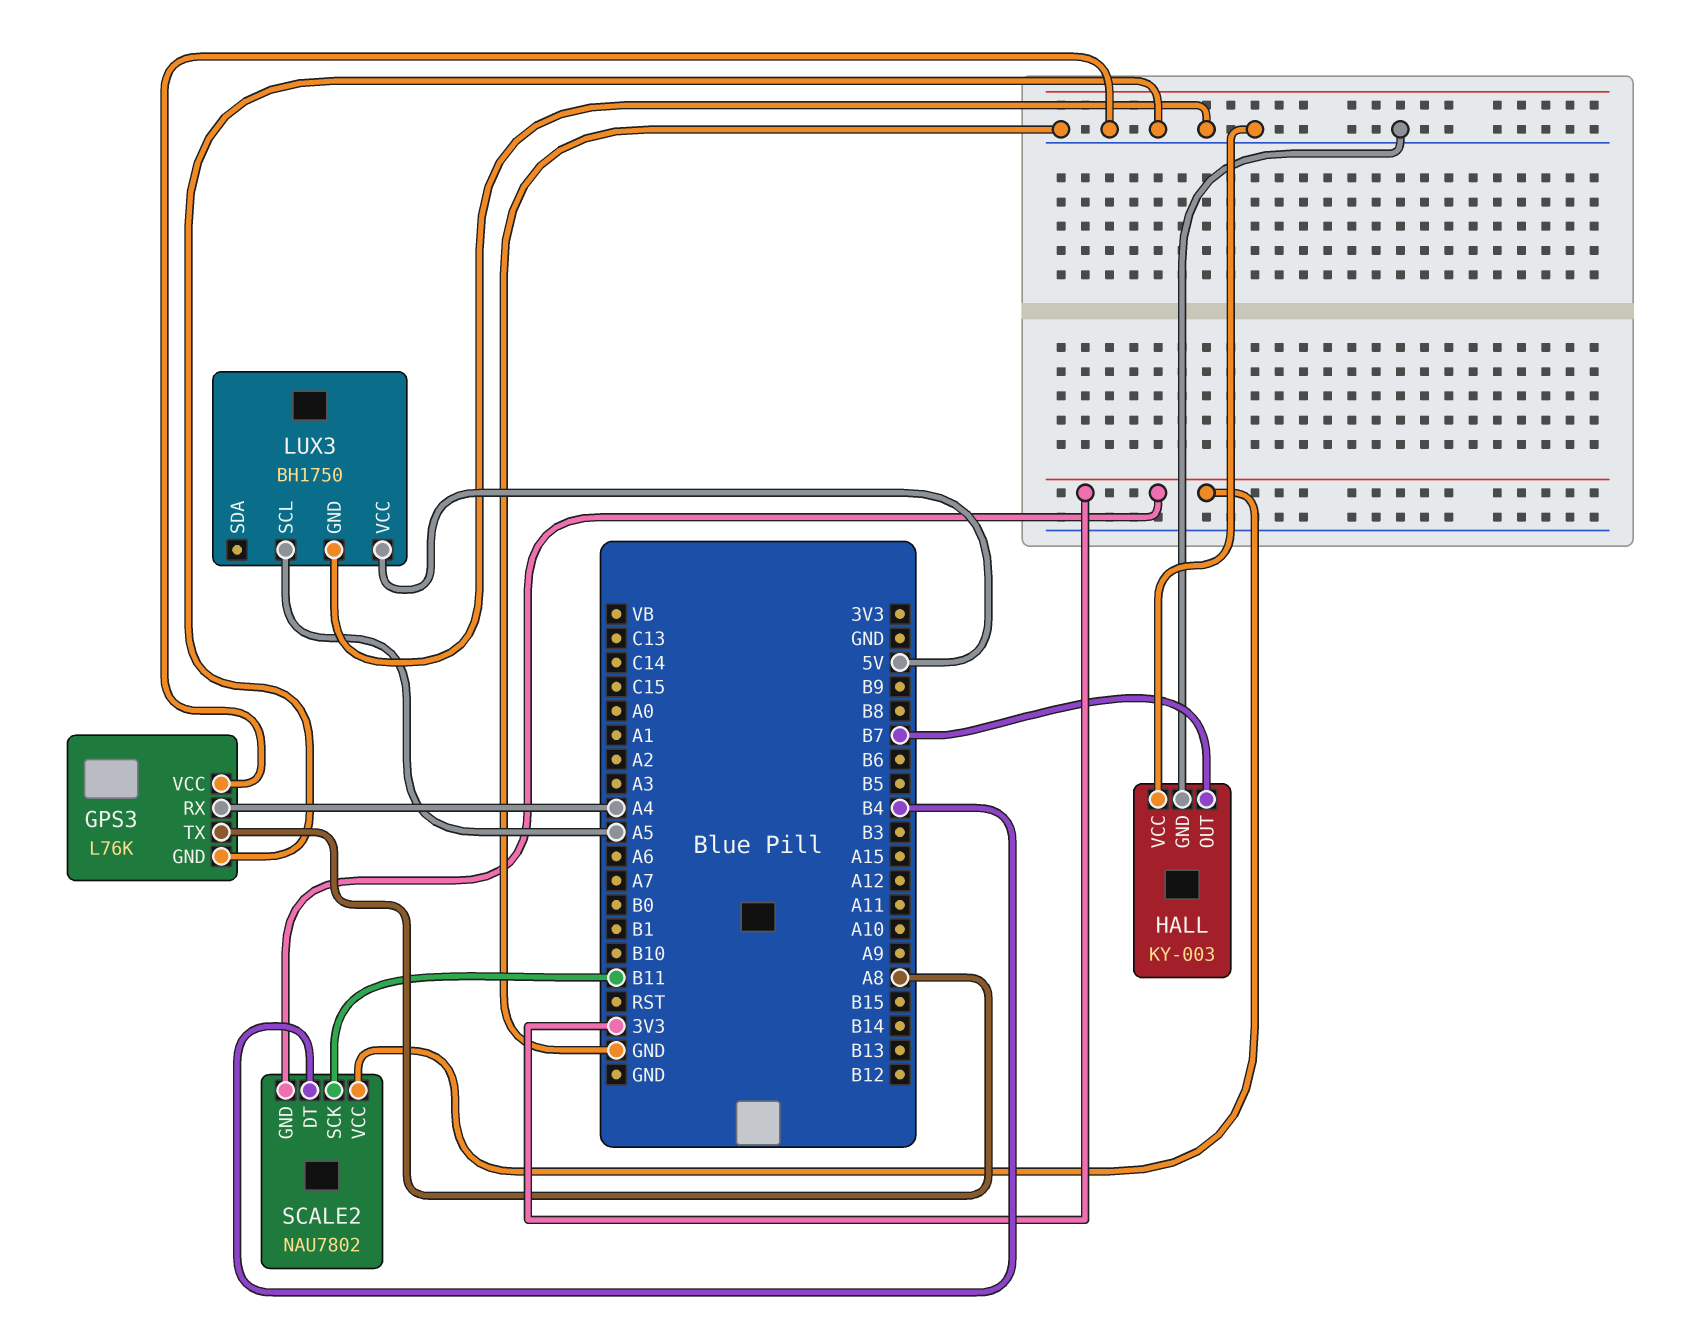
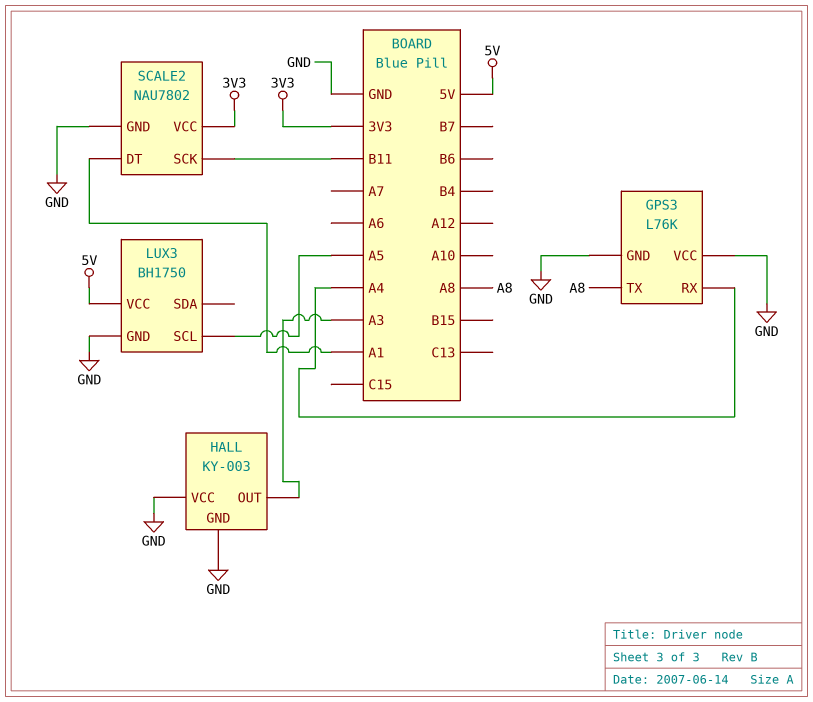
HALL pin OUT: B7 -> A3
SCALE2 pin DT: B4 -> A1
SCALE2 pin GND: 3V3 -> GND

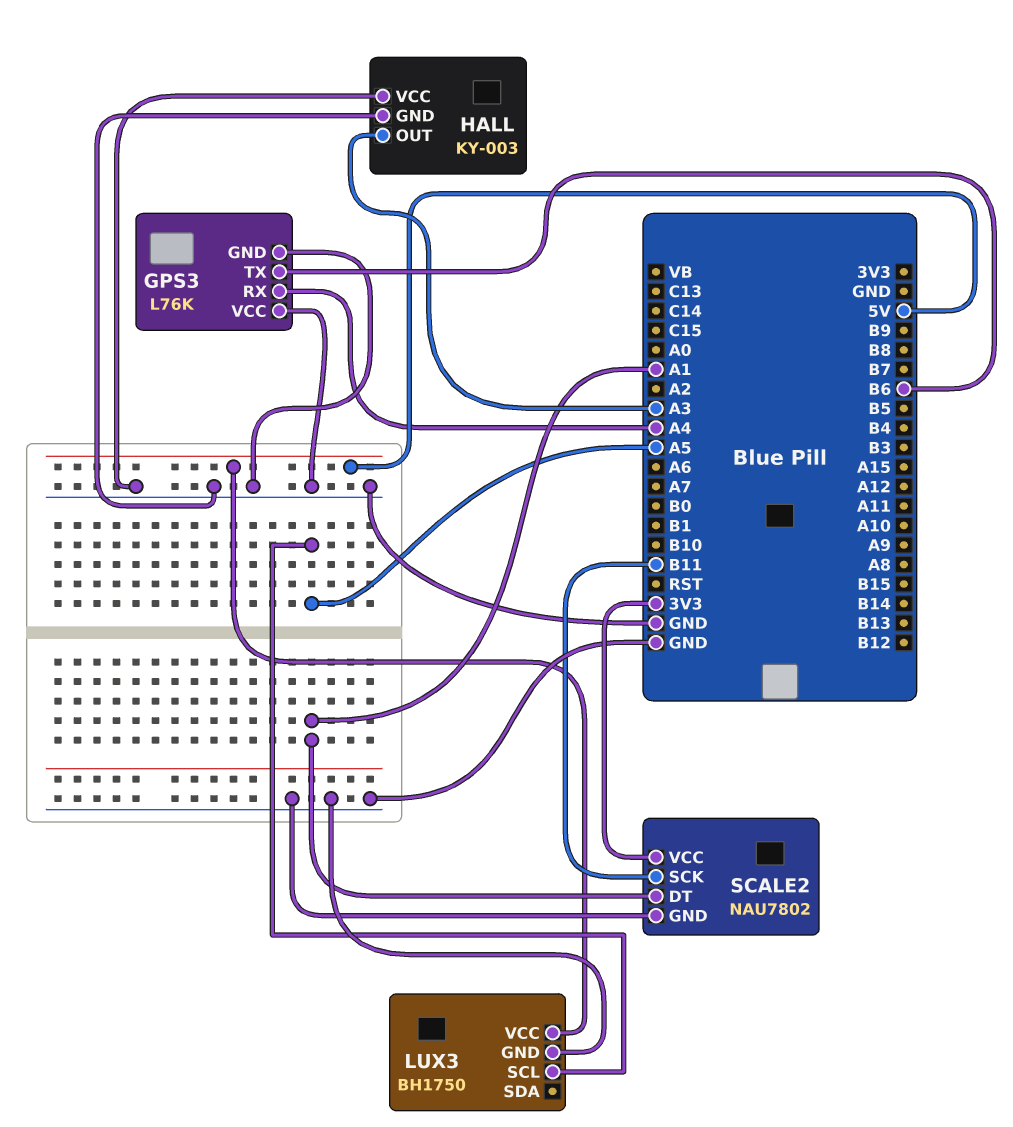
GPS3 pin TX: A8 -> B6

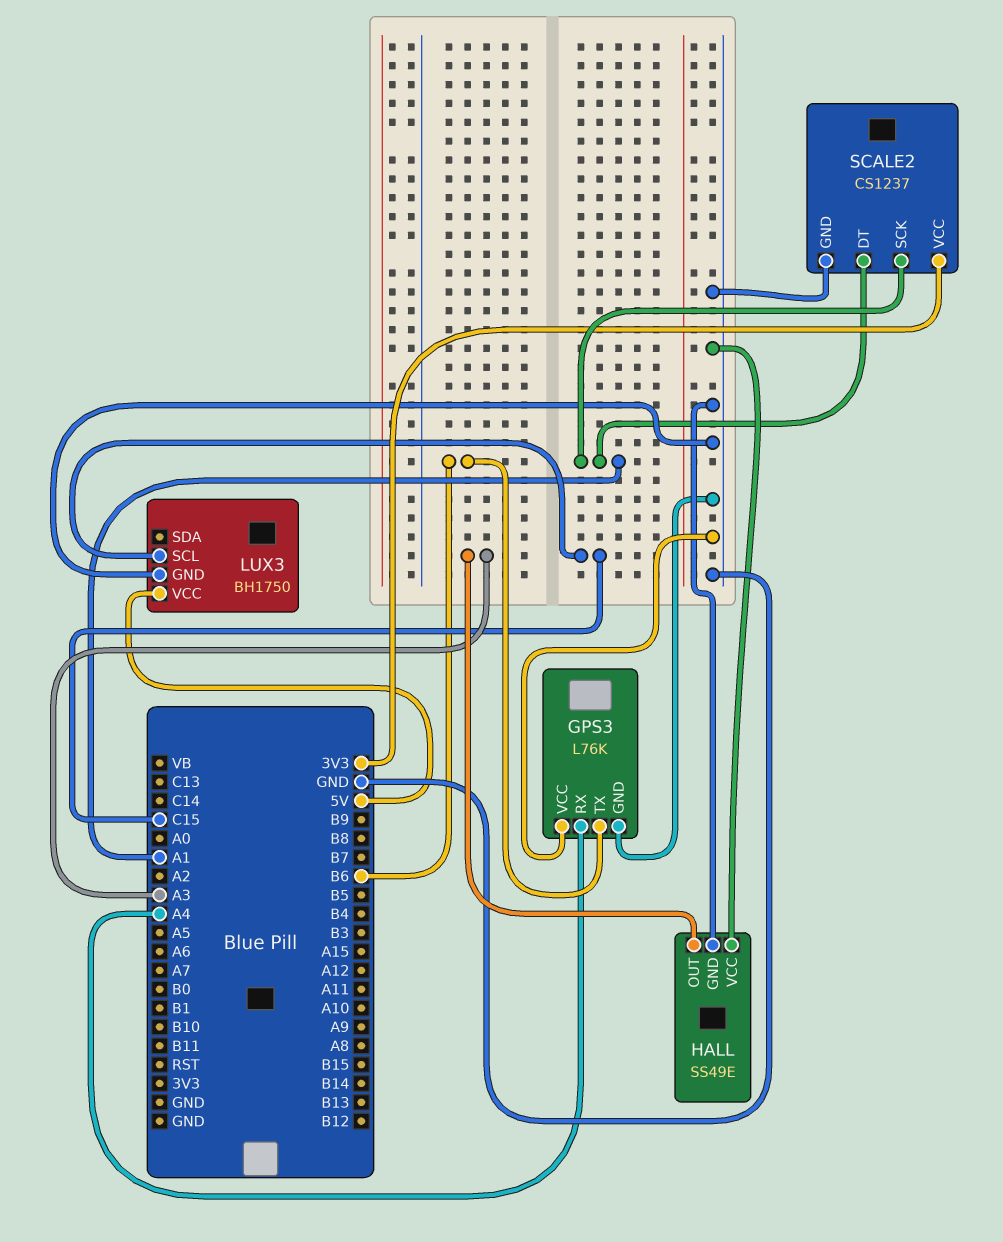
HALL: KY-003 -> SS49E
LUX3 pin SCL: A5 -> C15
SCALE2: NAU7802 -> CS1237
SCALE2 pin SCK: B11 -> A1

